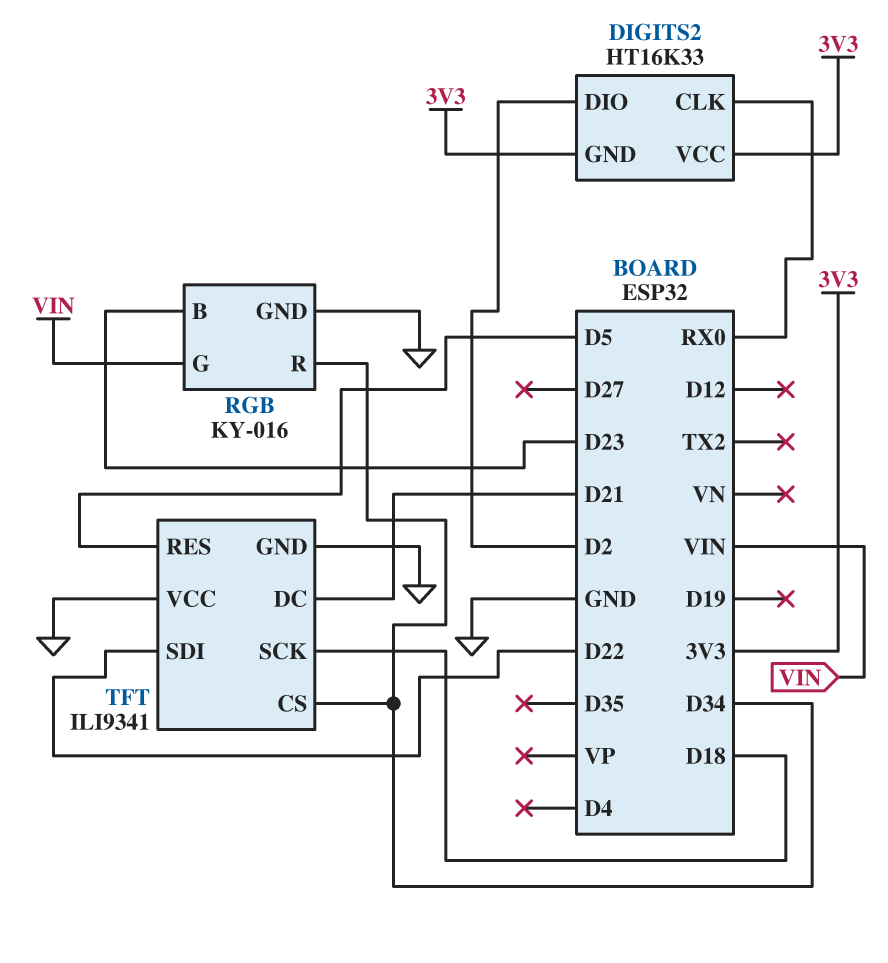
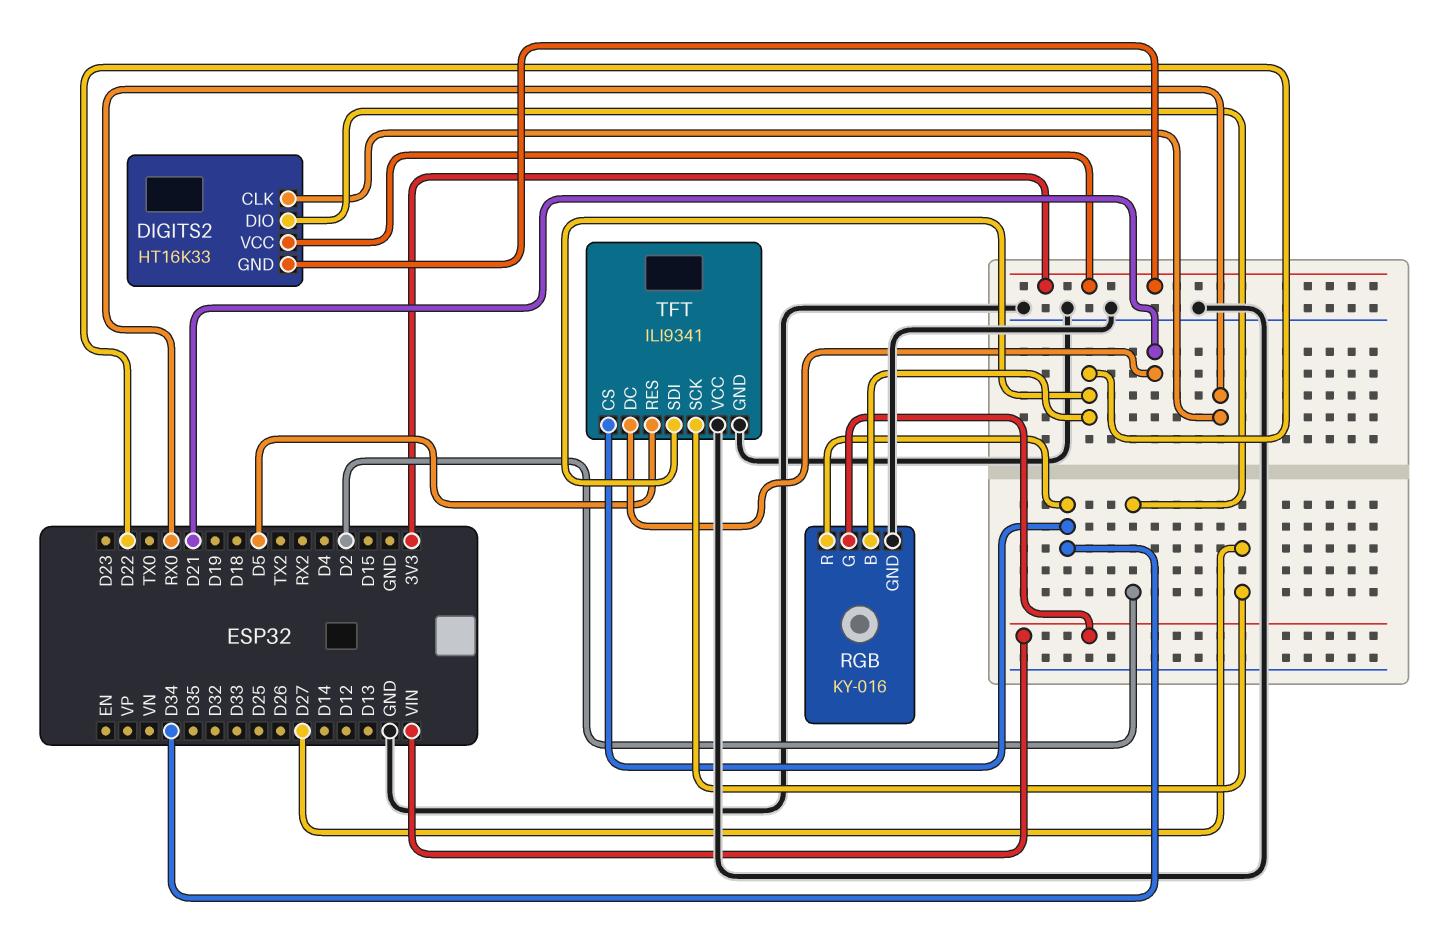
RGB pin B: D23 -> D22
TFT pin SCK: D18 -> D27

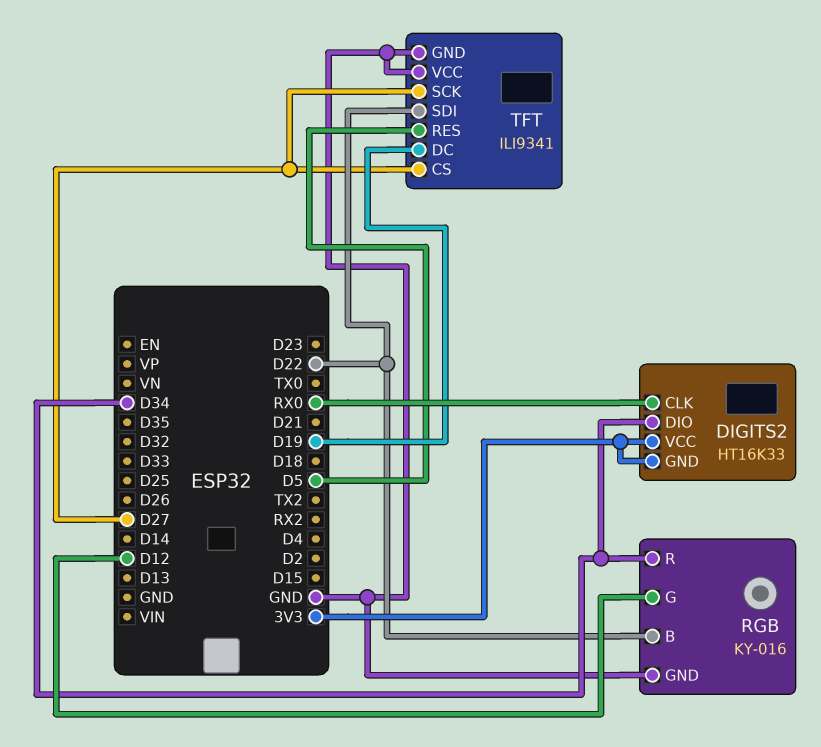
DIGITS2 pin DIO: D2 -> D34
RGB pin G: VIN -> D12
TFT pin CS: D34 -> D27
TFT pin DC: D21 -> D19

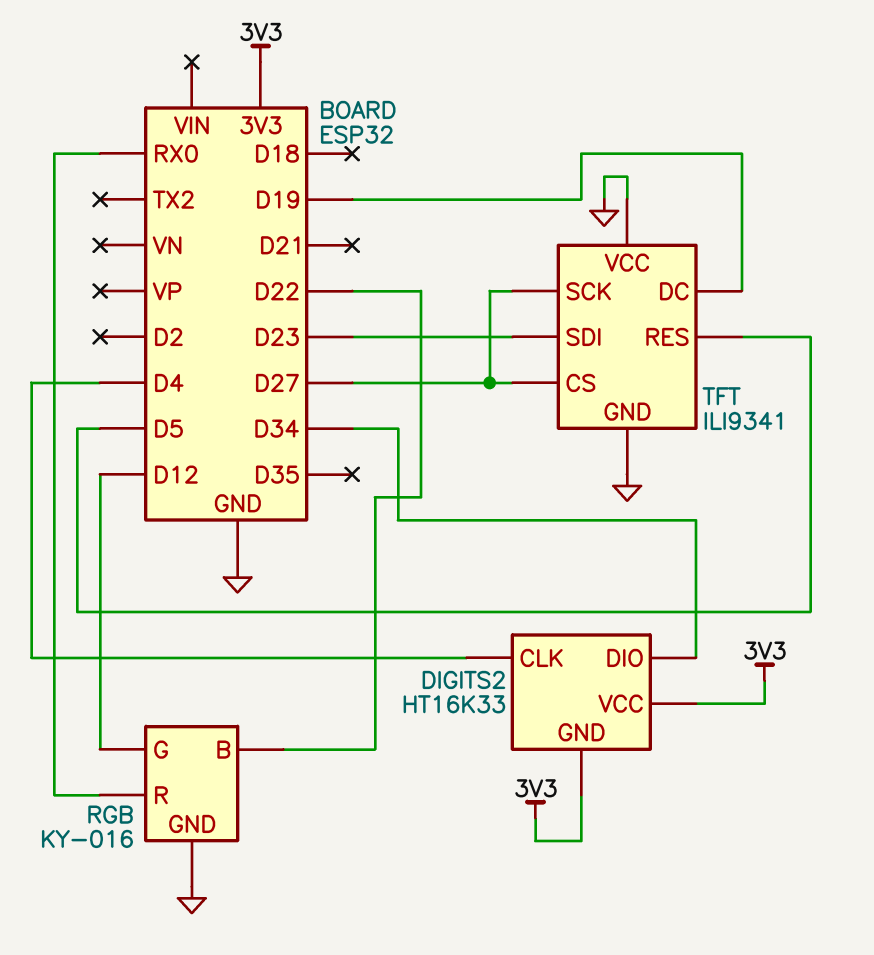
DIGITS2 pin CLK: RX0 -> D4
RGB pin R: D34 -> RX0
TFT pin SDI: D22 -> D23

